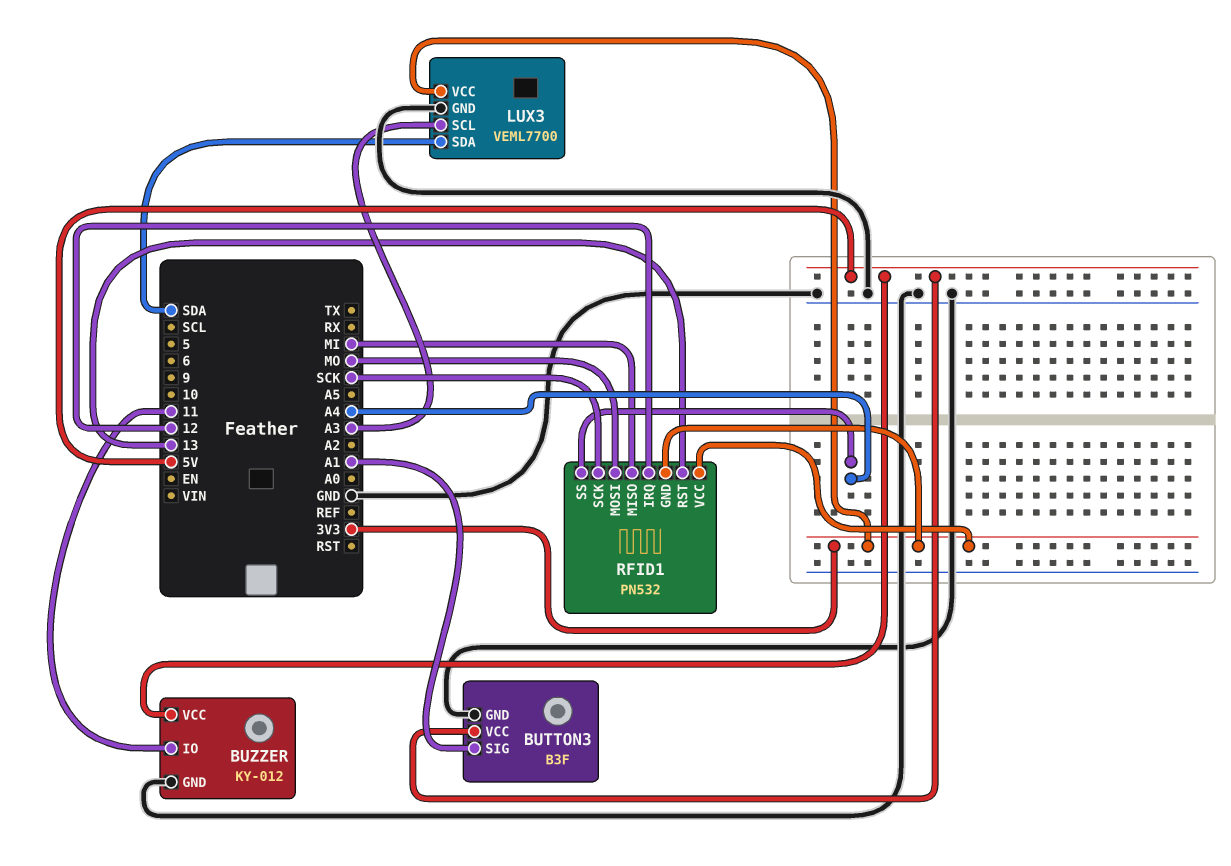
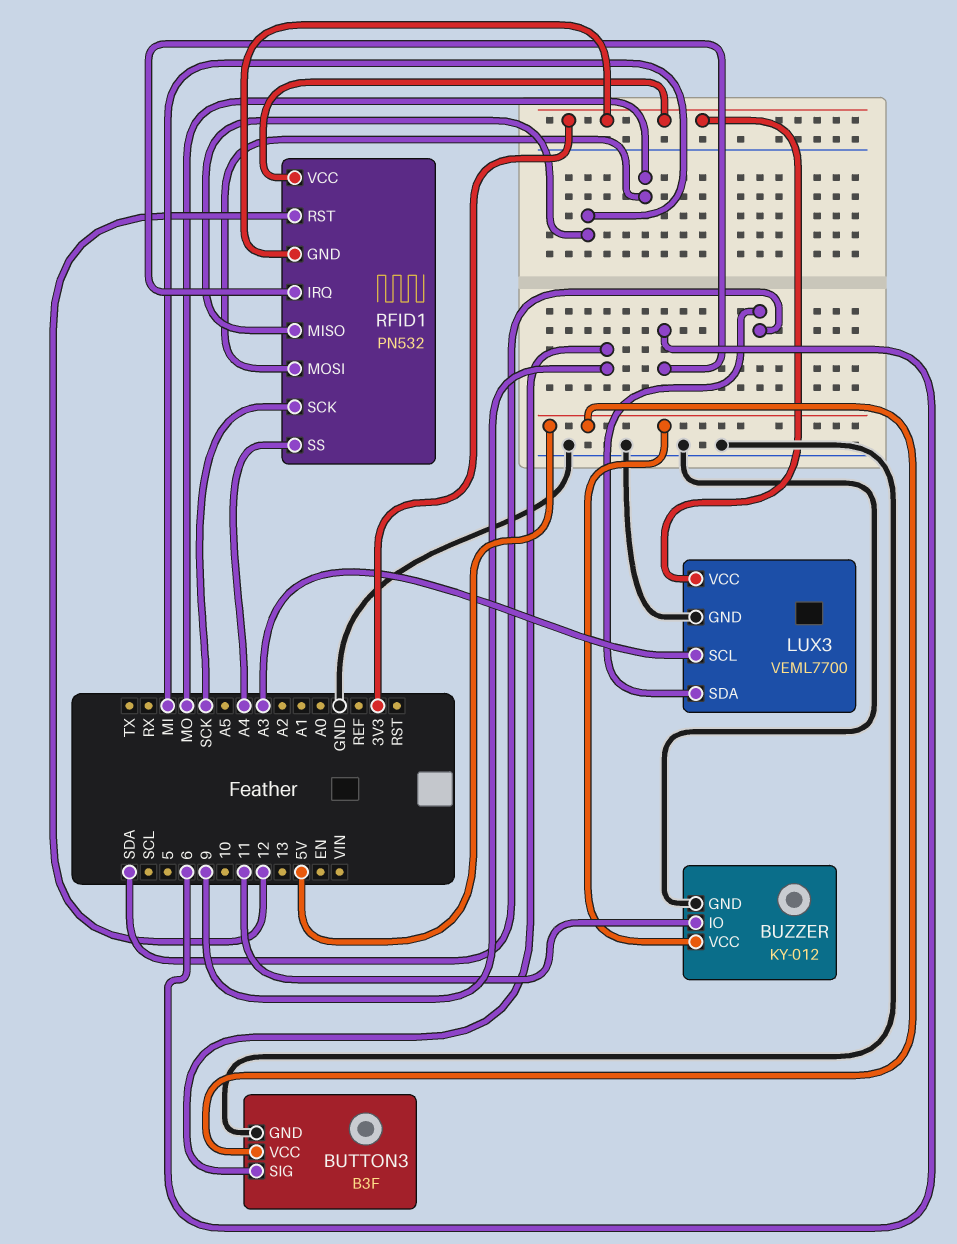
BUTTON3 pin SIG: A1 -> 9
RFID1 pin IRQ: 12 -> 6
RFID1 pin RST: 13 -> 12

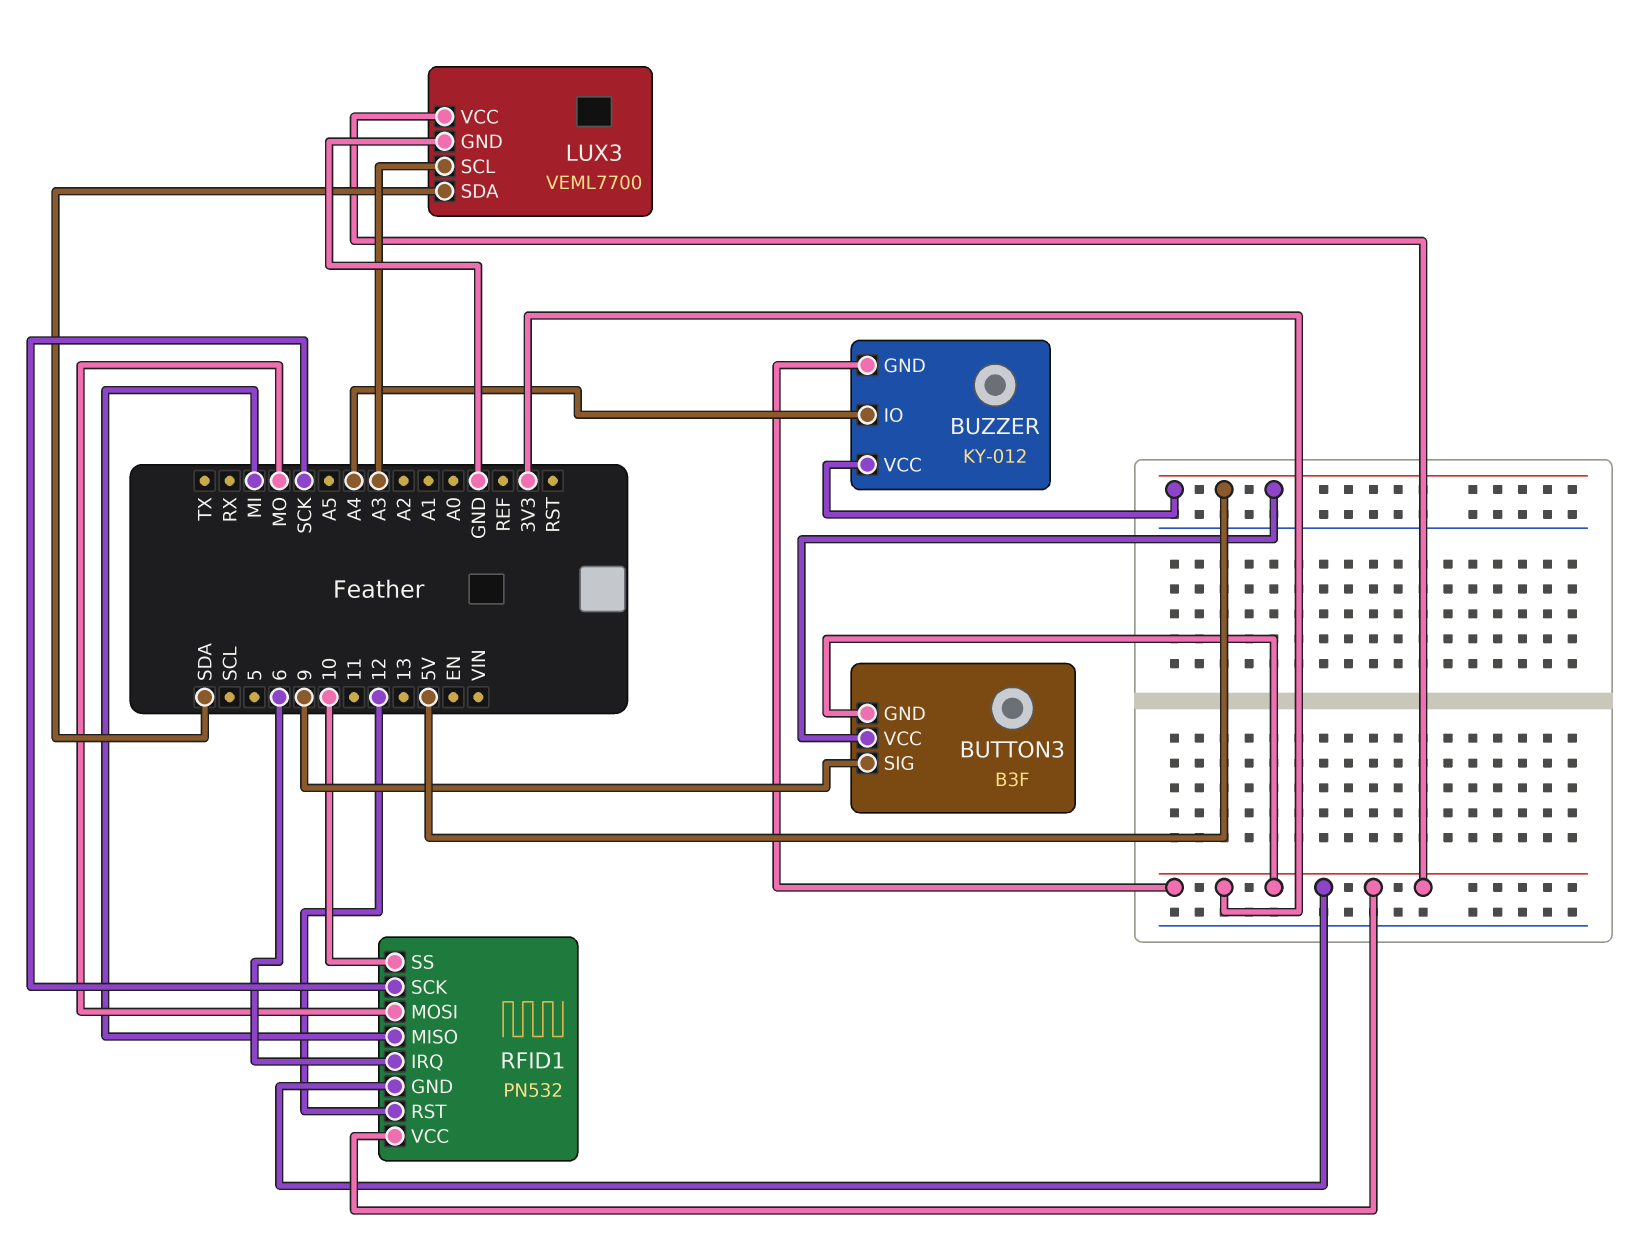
BUTTON3 pin GND: GND -> 3V3
BUZZER pin GND: GND -> 3V3
BUZZER pin IO: 11 -> A4
RFID1 pin SS: A4 -> 10

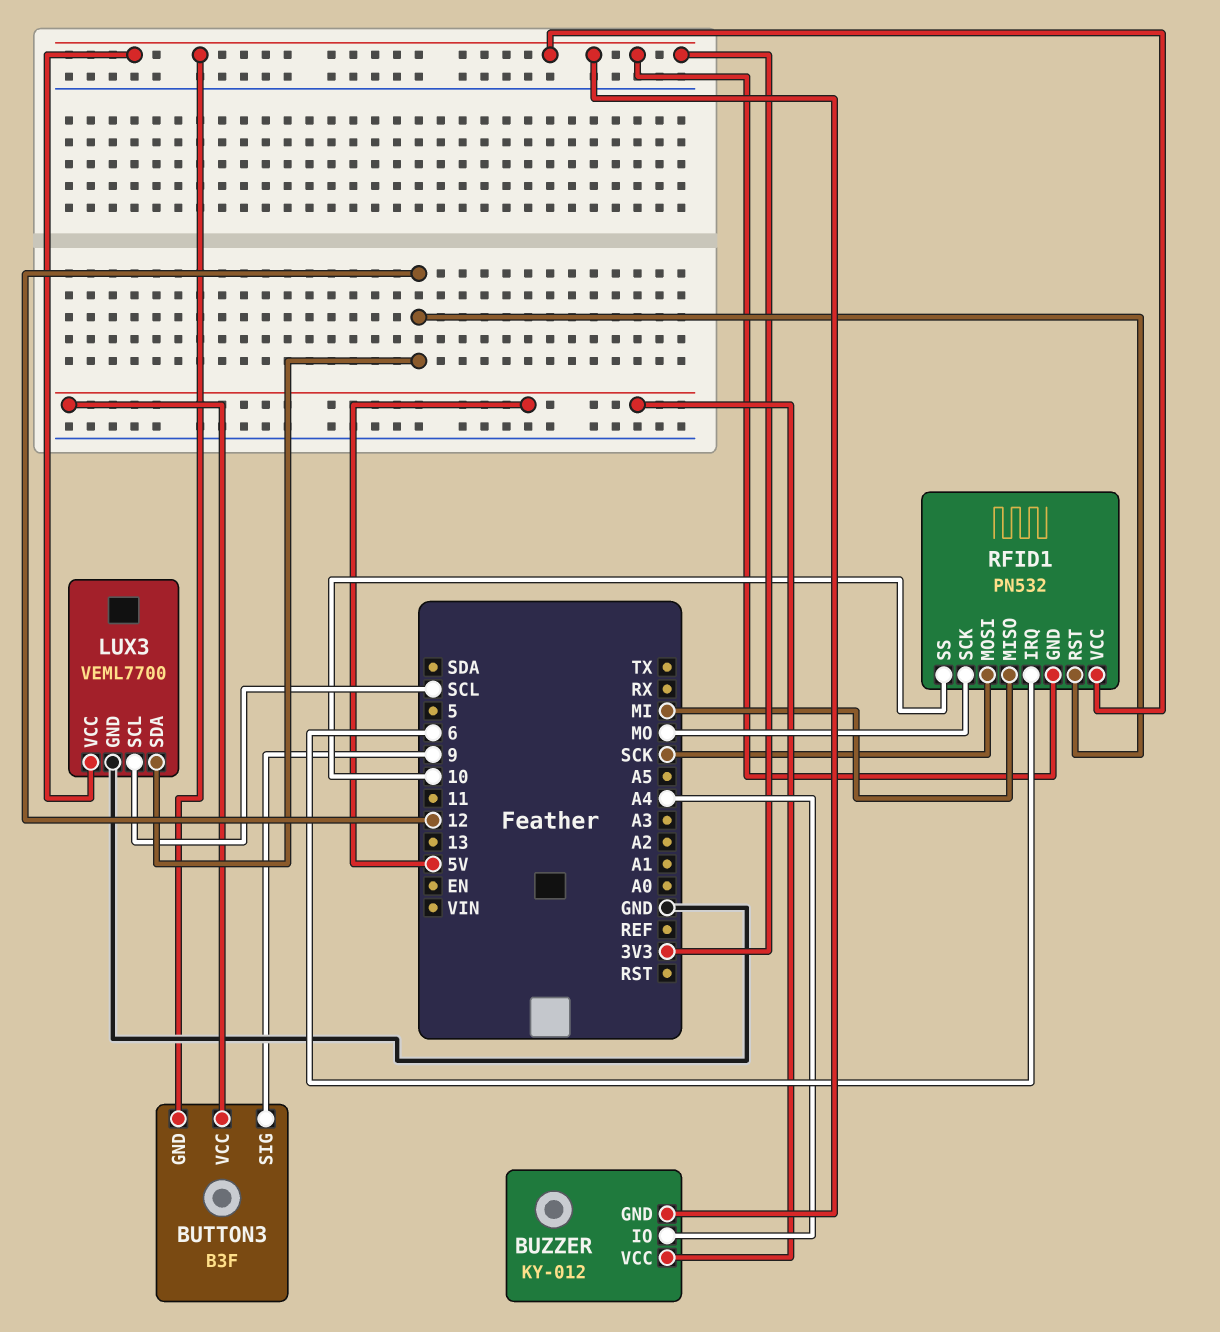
LUX3 pin SCL: A3 -> SCL
LUX3 pin SDA: SDA -> 12
RFID1 pin MOSI: MO -> SCK
RFID1 pin SCK: SCK -> MO

